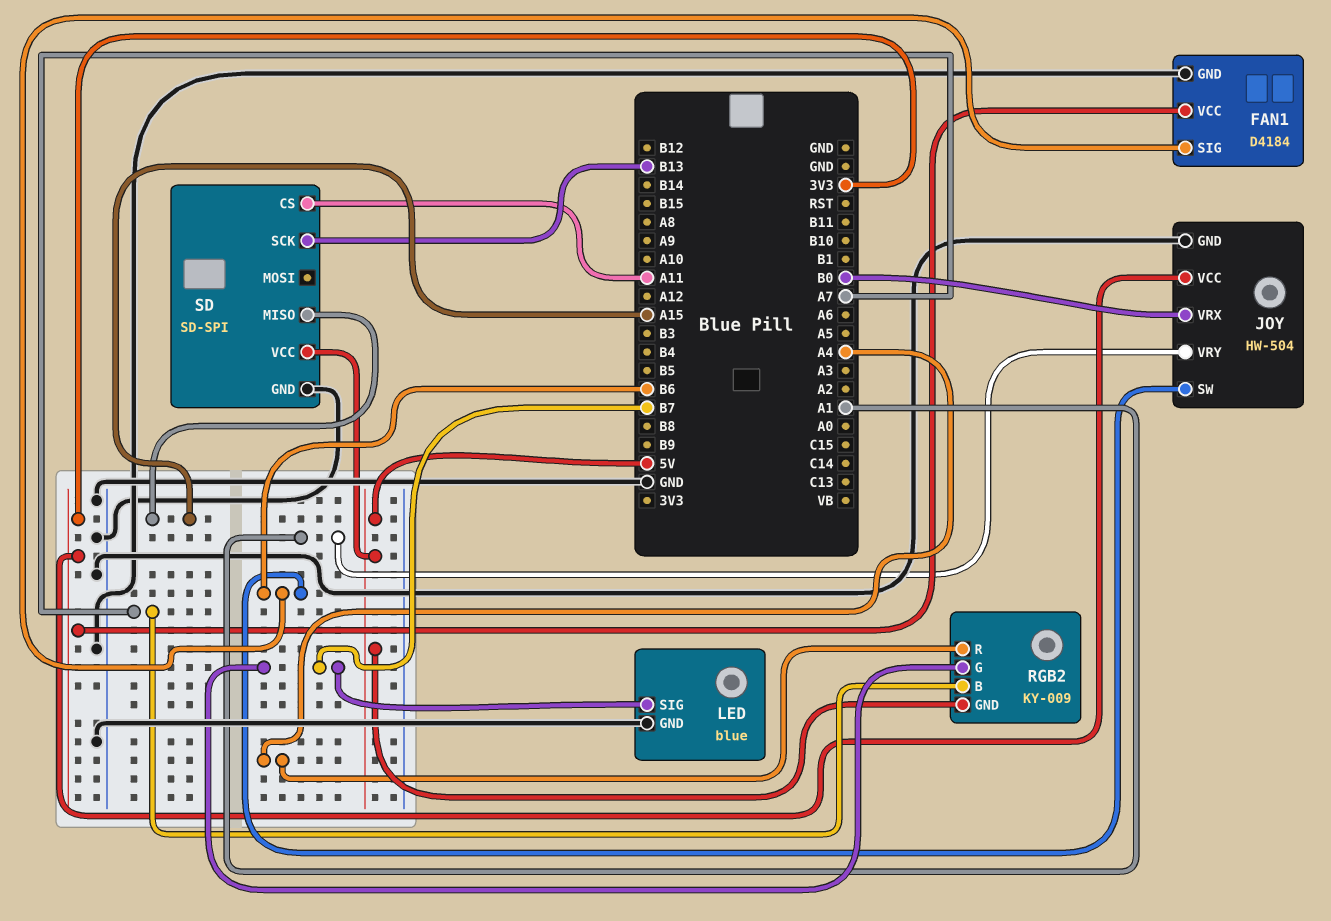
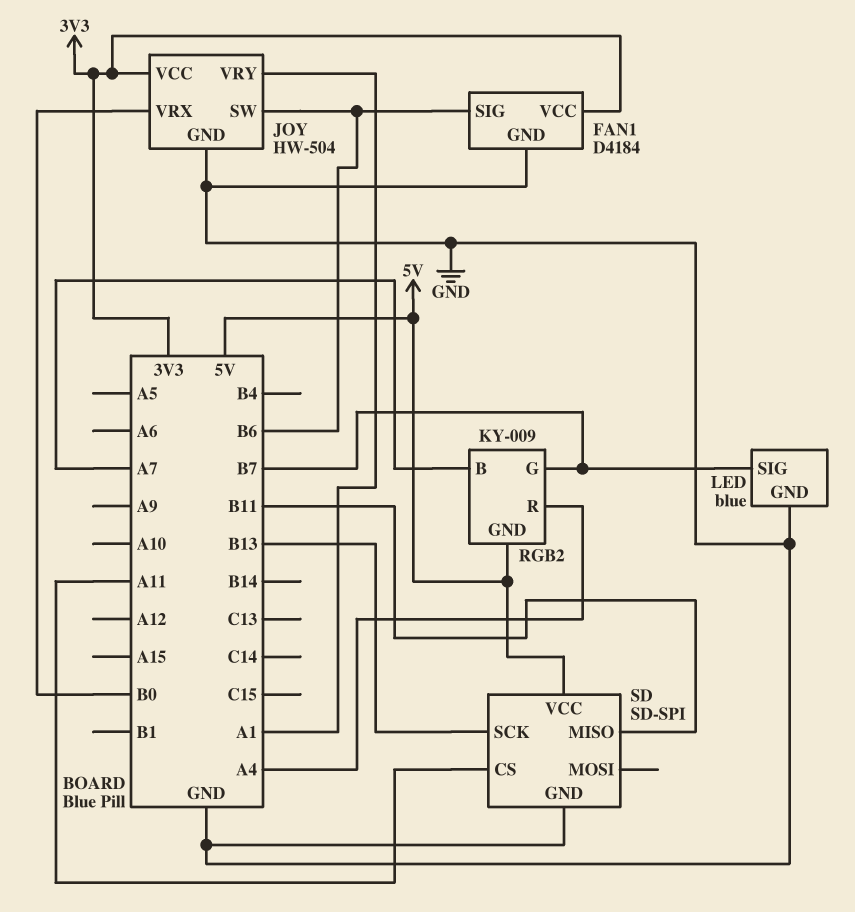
SD pin MISO: A15 -> B11

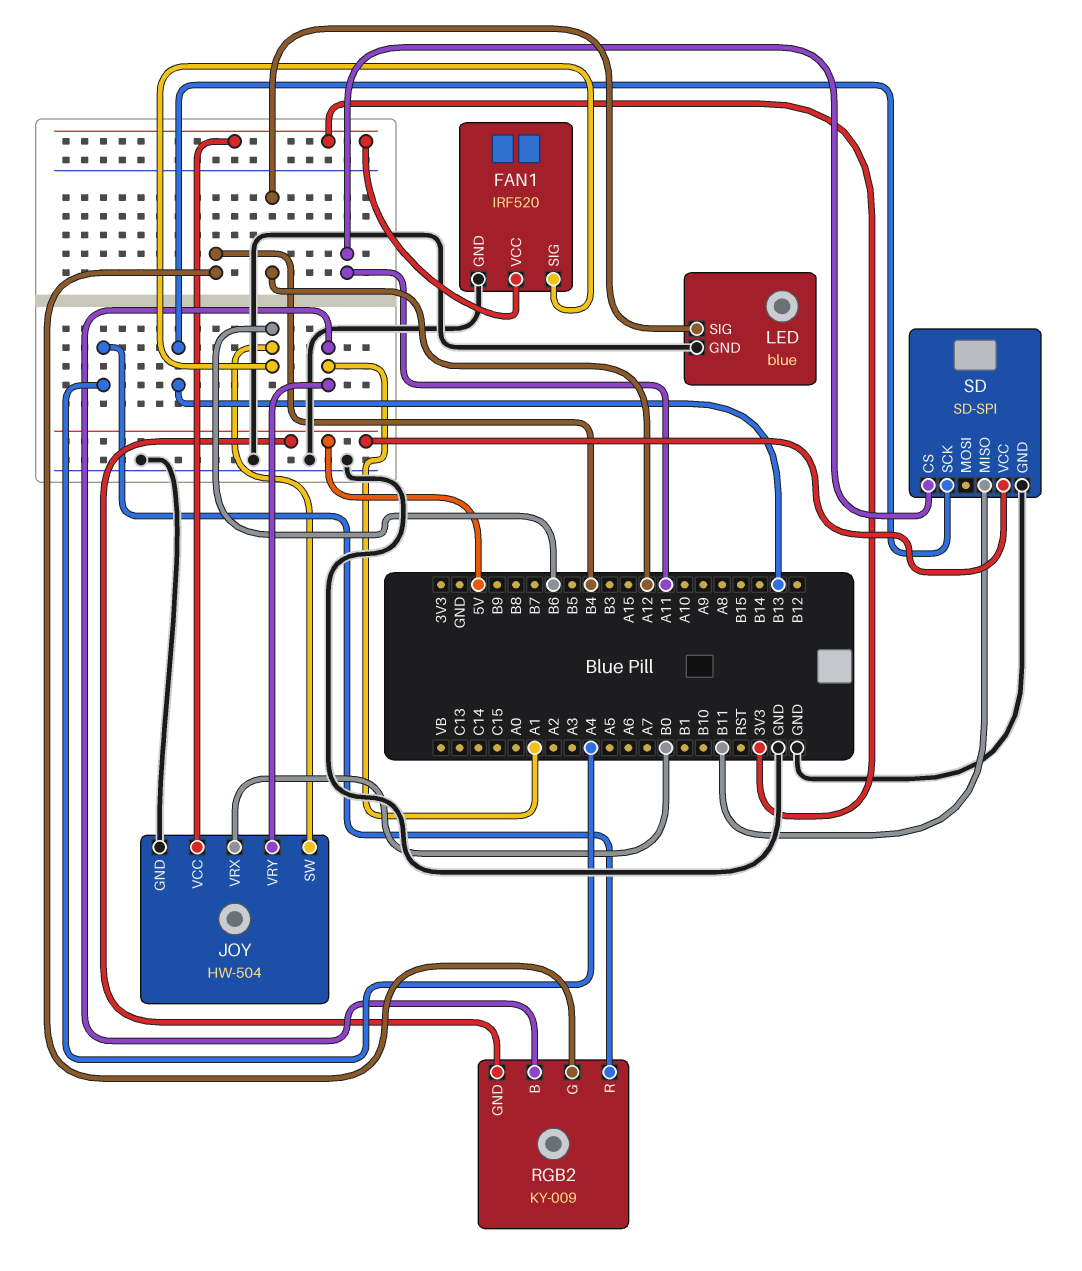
FAN1: D4184 -> IRF520
LED pin SIG: B7 -> A12
RGB2 pin B: A7 -> A1
RGB2 pin G: B7 -> B4

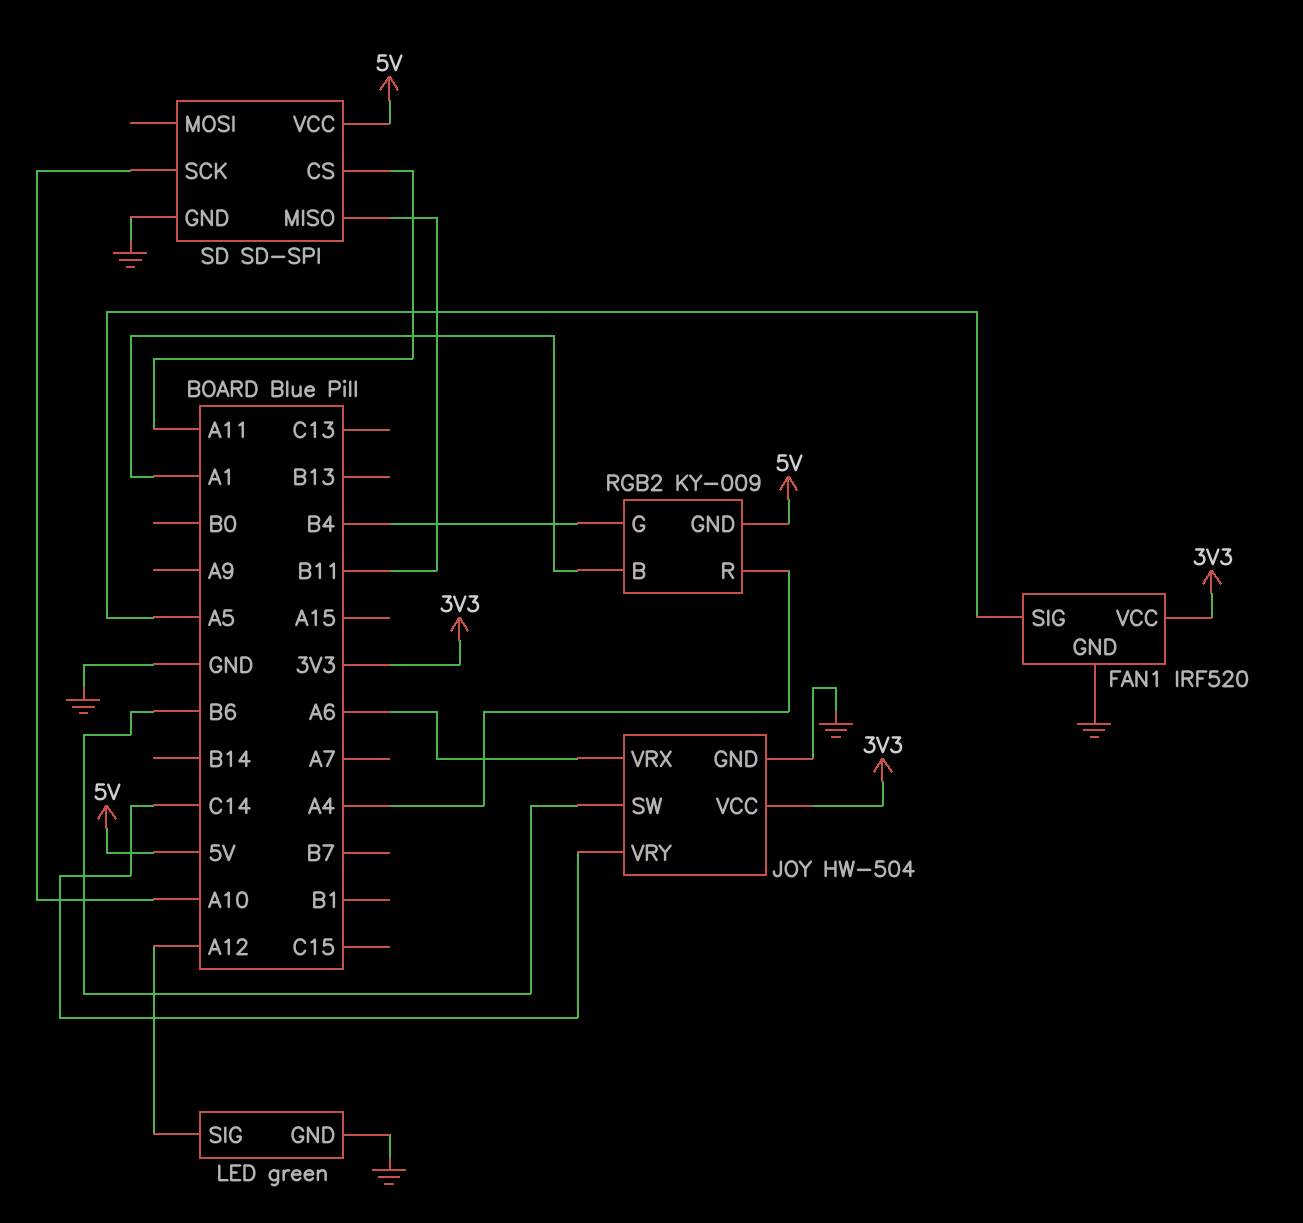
FAN1 pin SIG: B6 -> A5
JOY pin VRX: B0 -> A6
JOY pin VRY: A1 -> C14
LED: blue -> green
SD pin SCK: B13 -> A10

